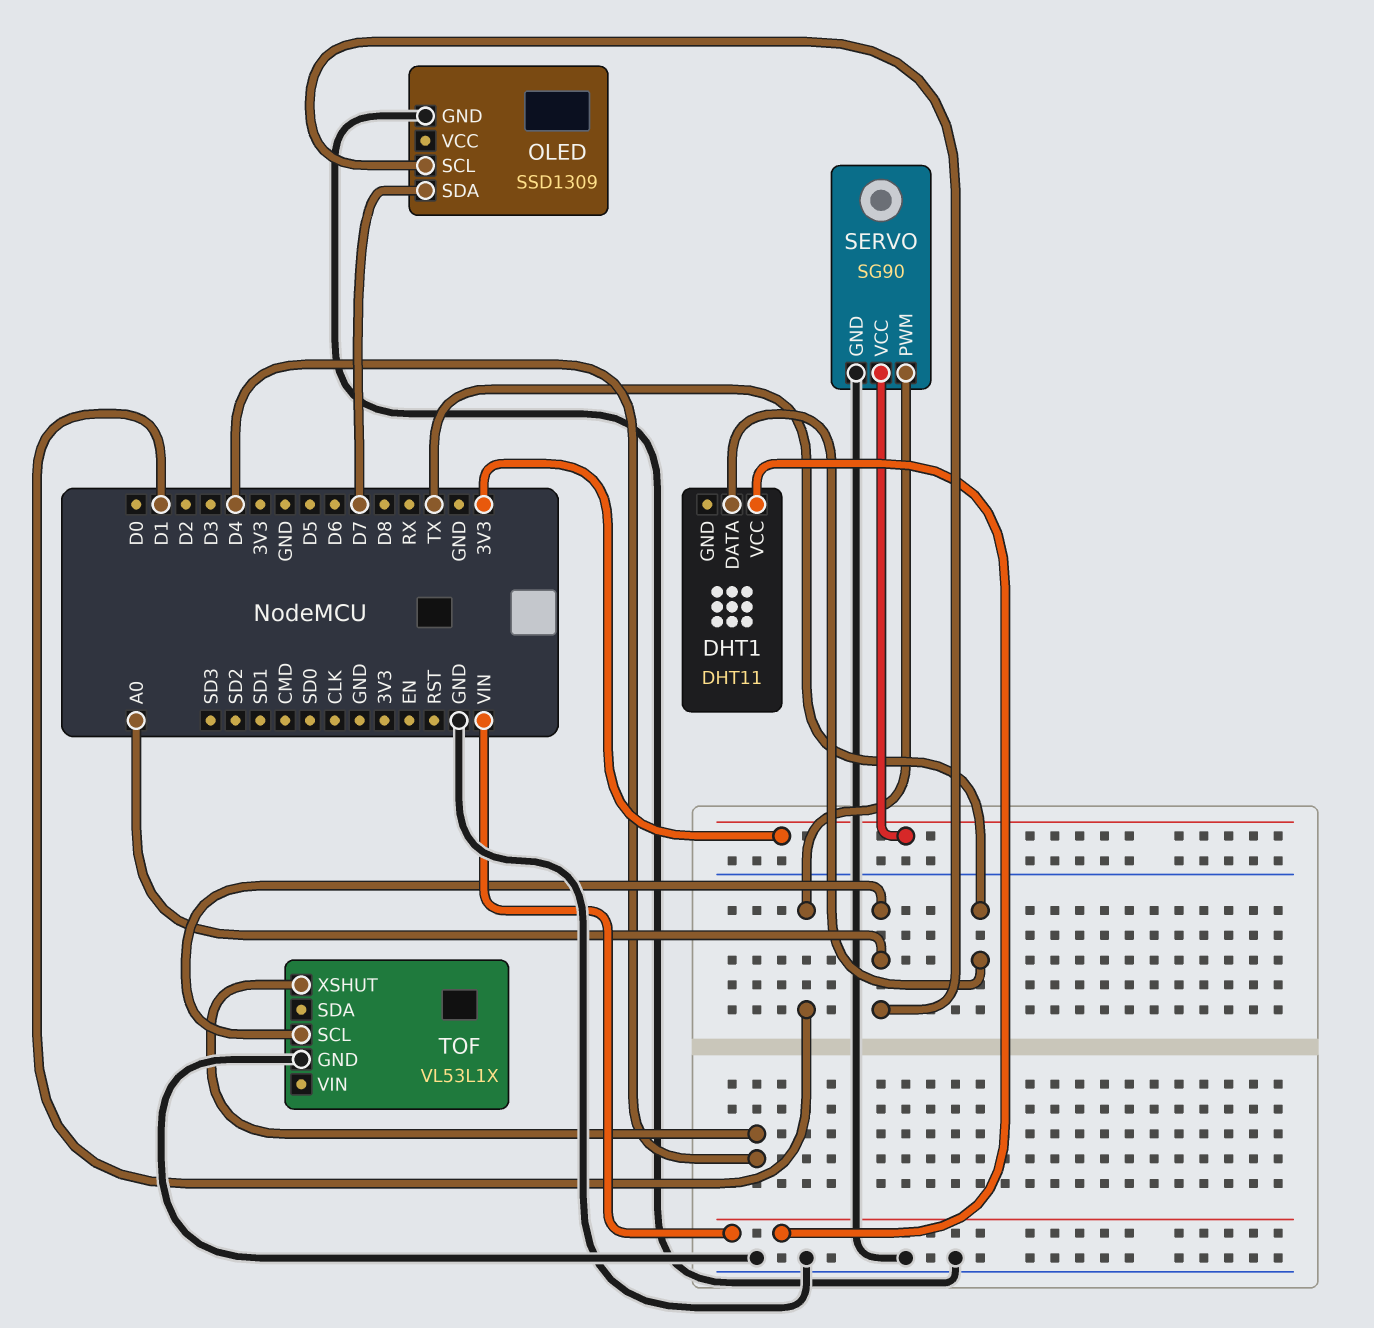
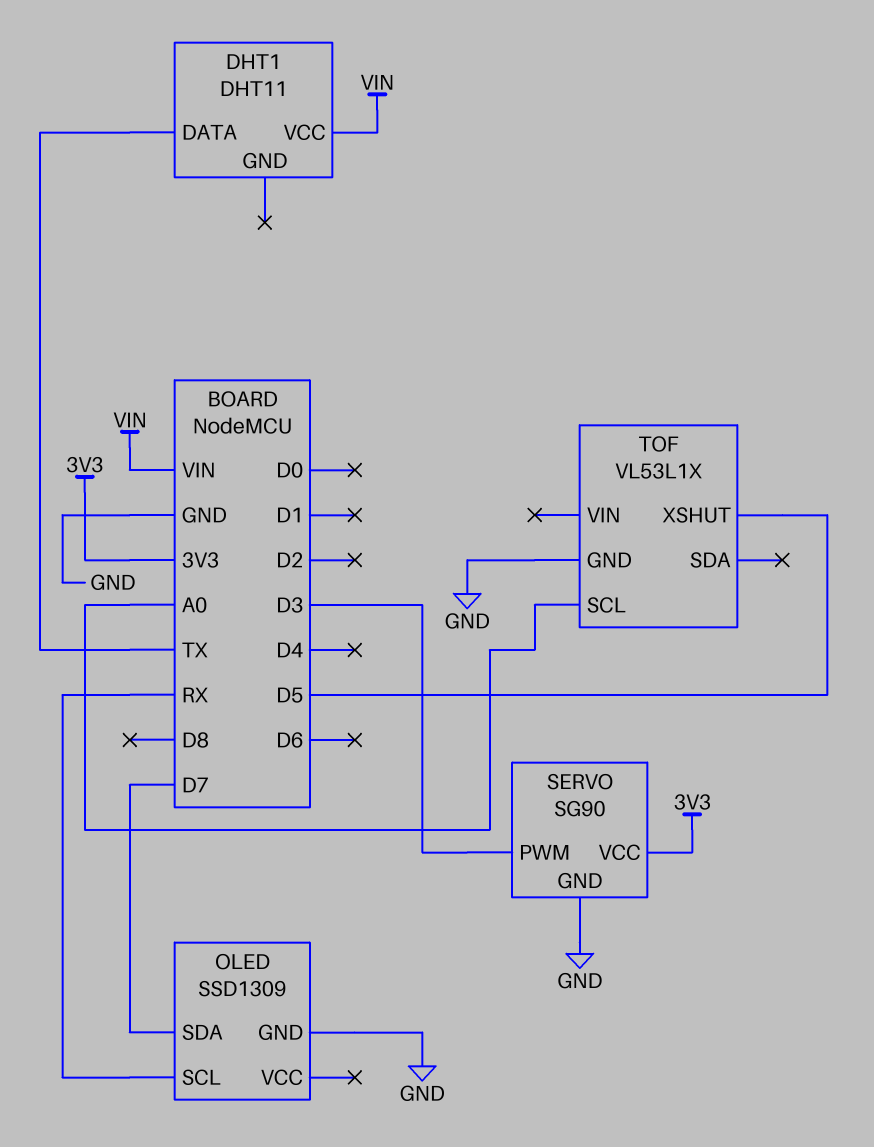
OLED pin SCL: A0 -> RX
SERVO pin PWM: D1 -> D3
TOF pin XSHUT: D4 -> D5

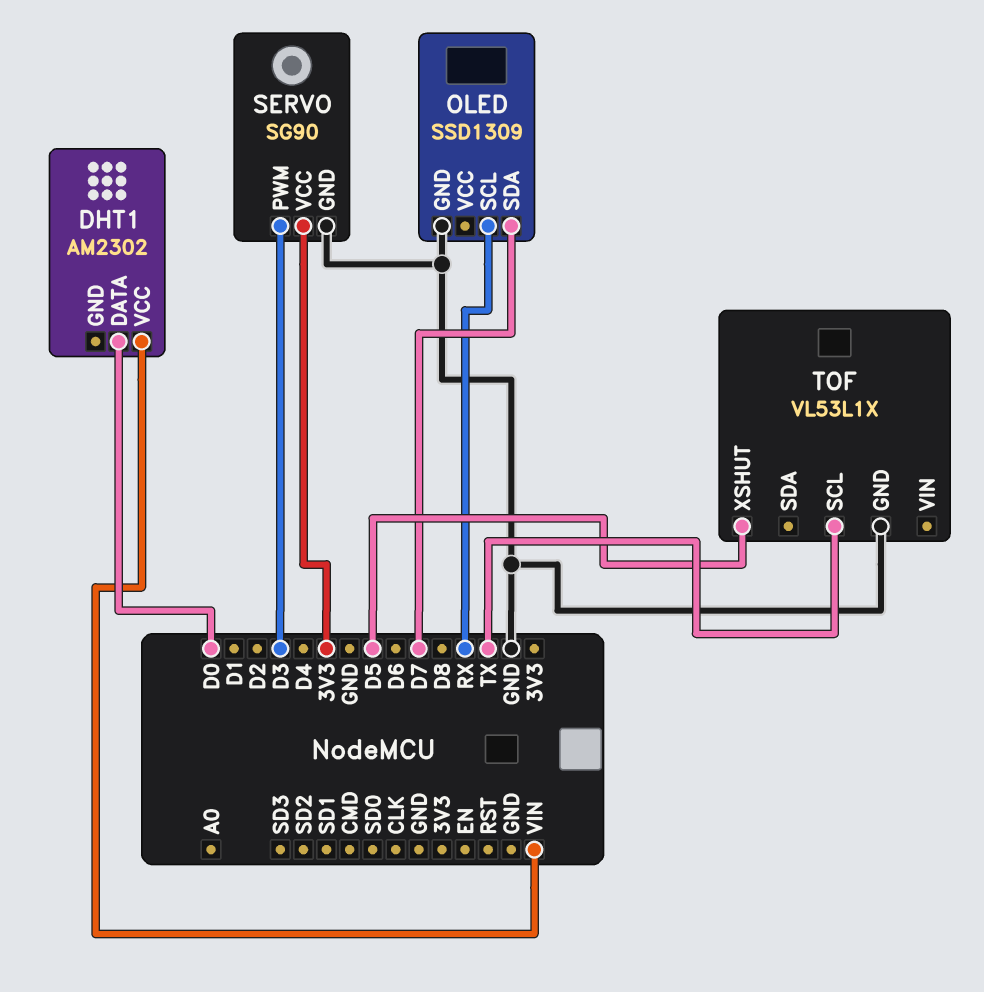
DHT1: DHT11 -> AM2302
DHT1 pin DATA: TX -> D0
TOF pin SCL: A0 -> TX

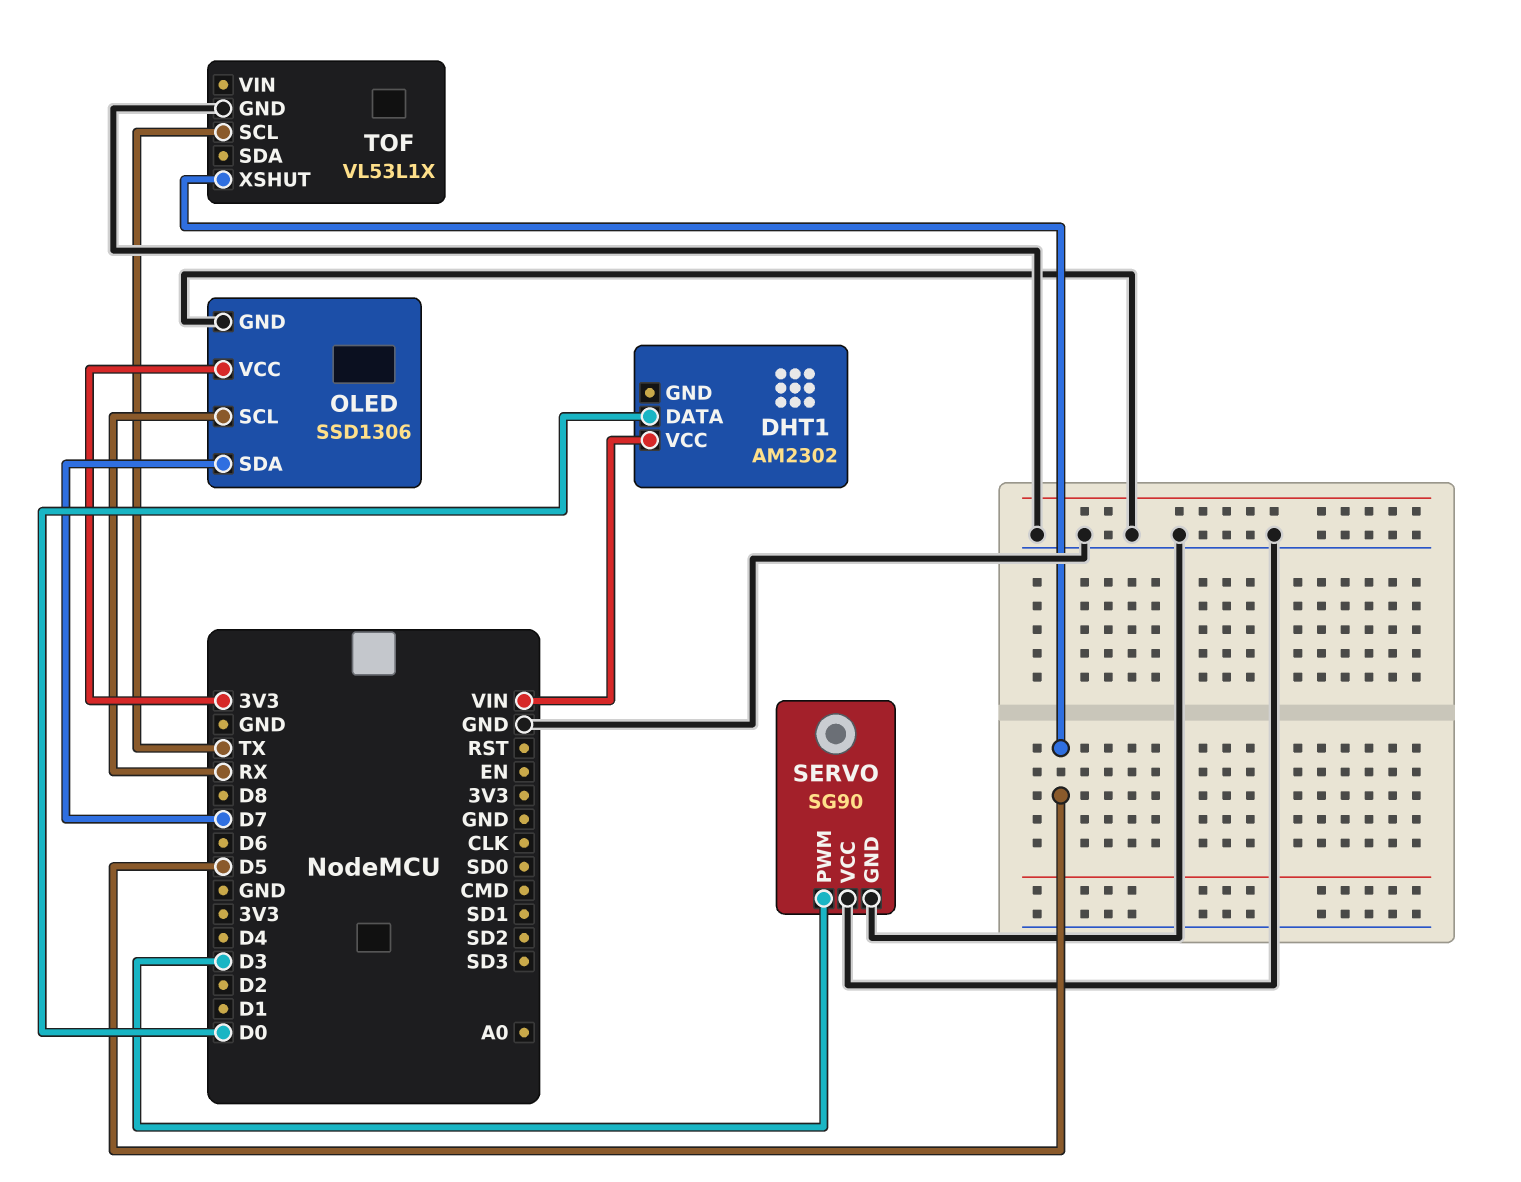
OLED: SSD1309 -> SSD1306
OLED pin VCC: none -> 3V3
SERVO pin VCC: 3V3 -> GND

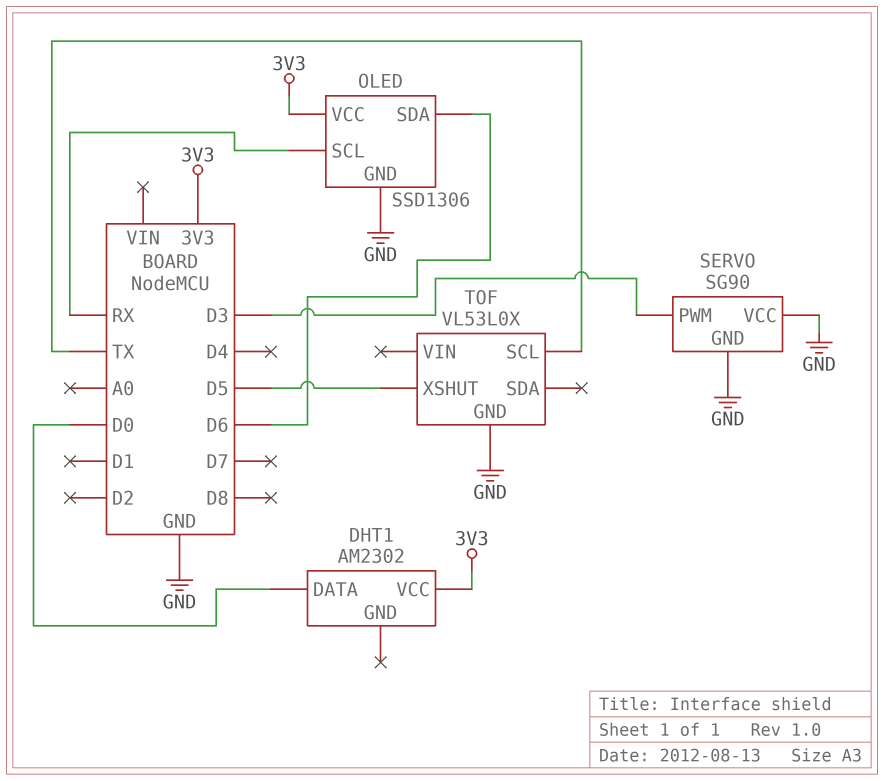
DHT1 pin VCC: VIN -> 3V3
OLED pin SDA: D7 -> D6
TOF: VL53L1X -> VL53L0X

